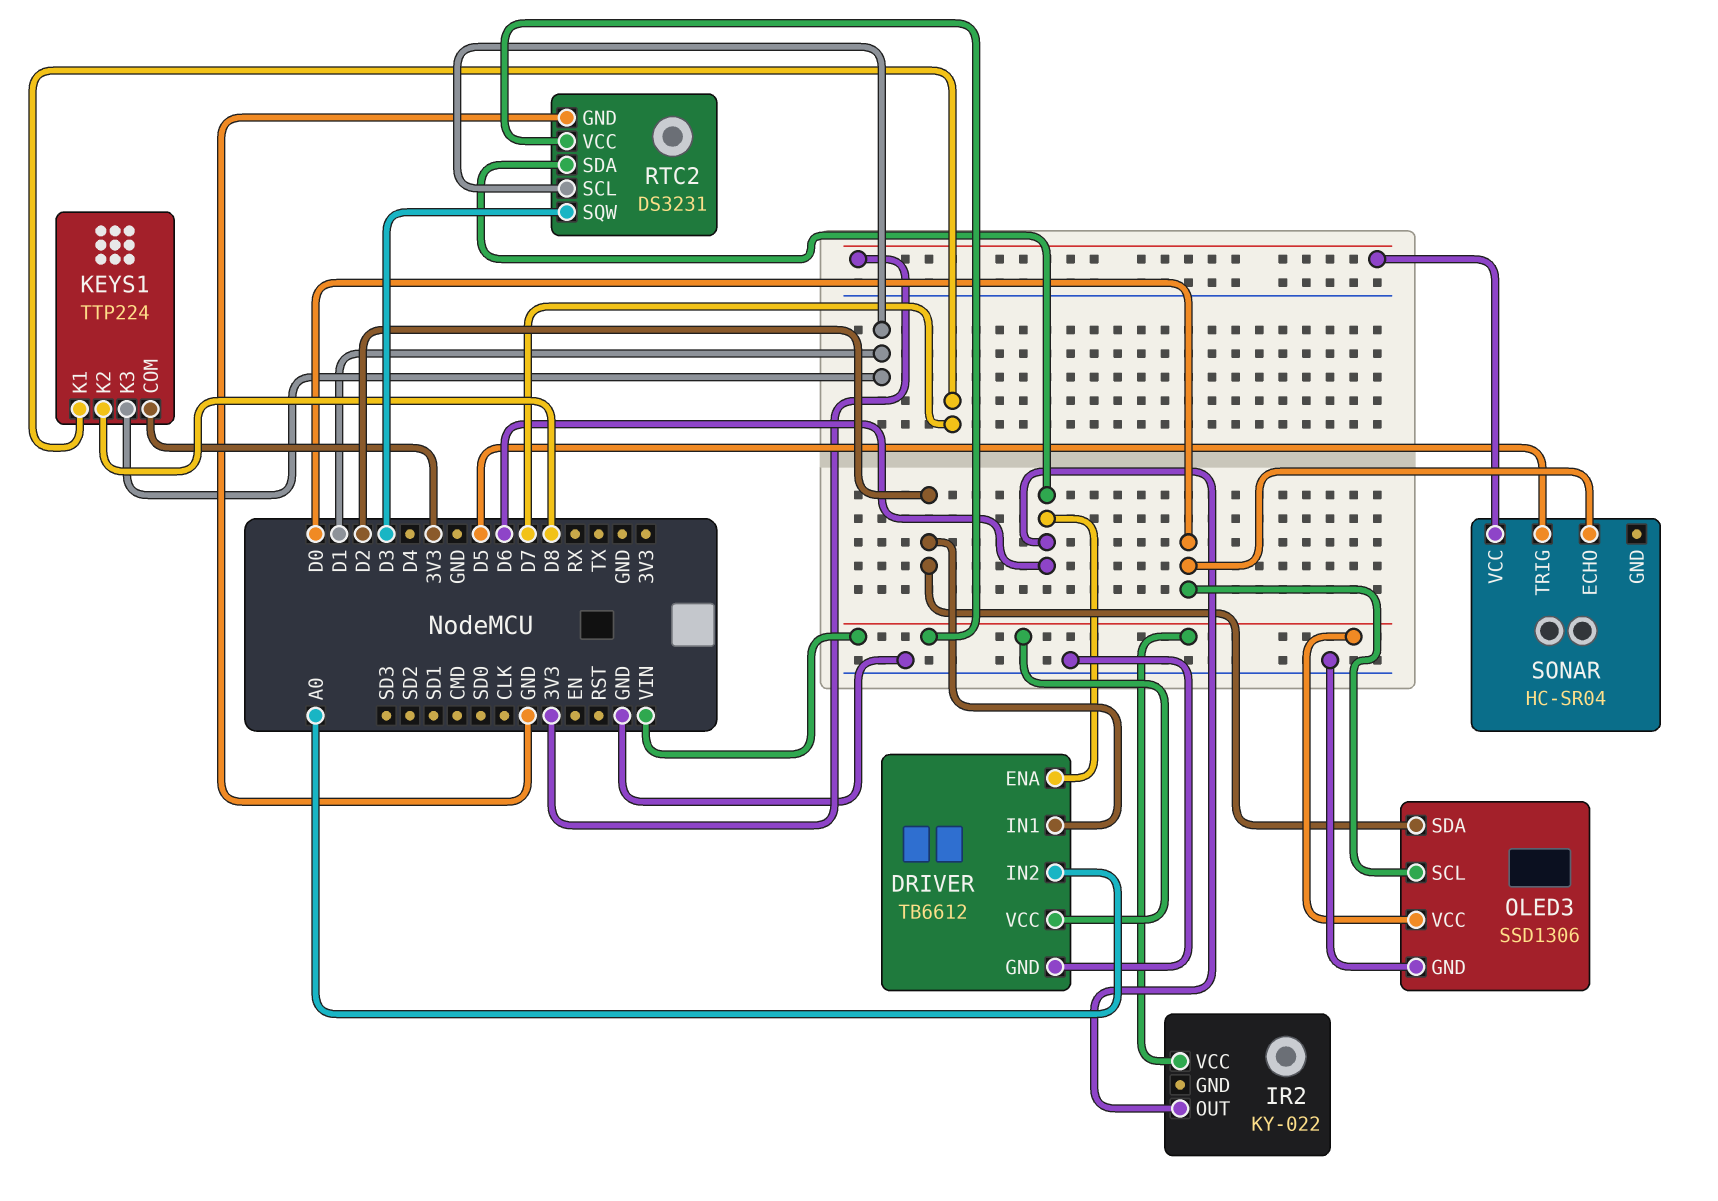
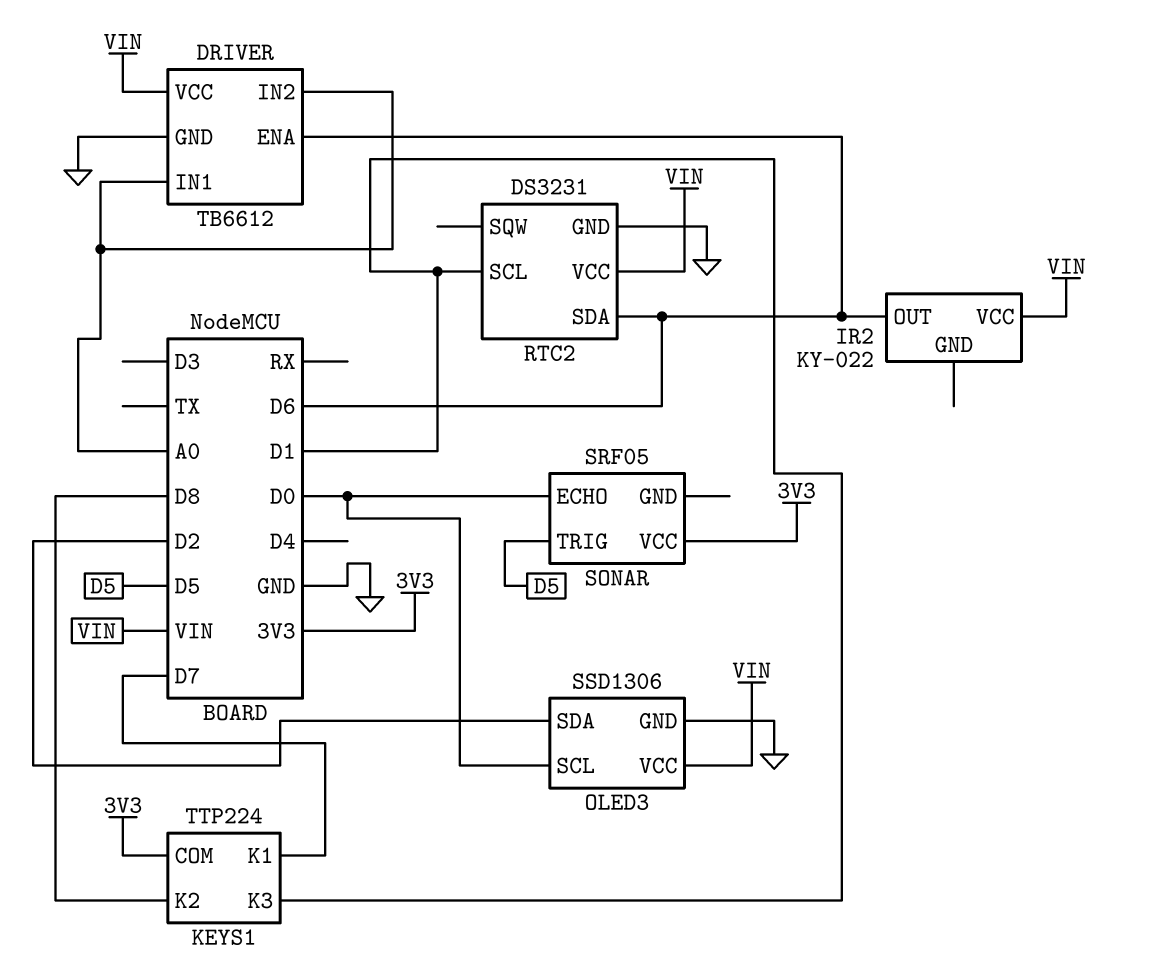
DRIVER pin IN1: D2 -> A0
RTC2 pin SQW: D3 -> none
SONAR: HC-SR04 -> SRF05

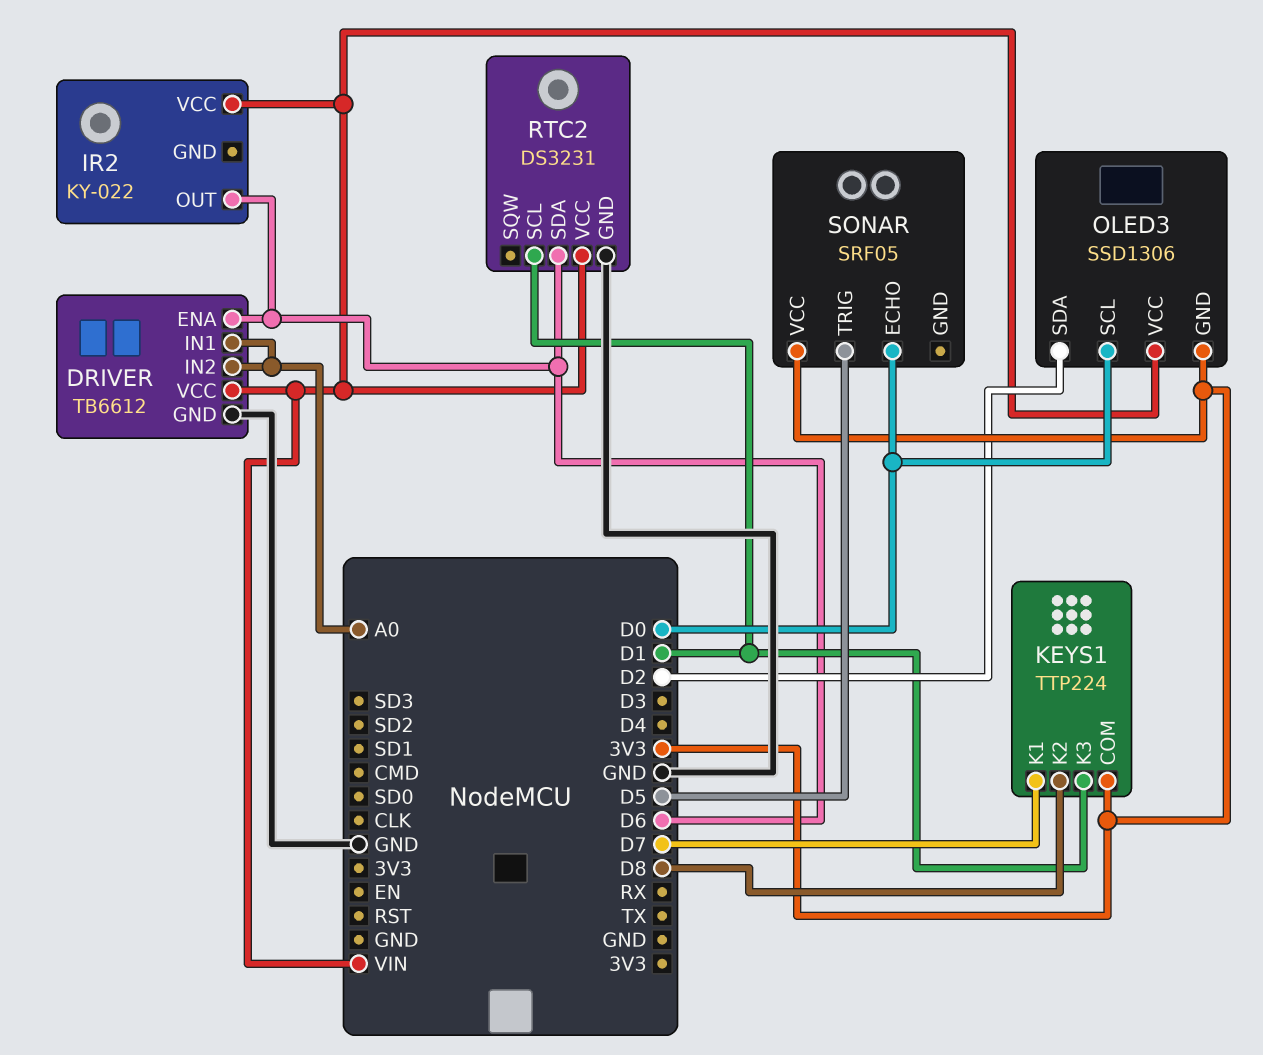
OLED3 pin GND: GND -> 3V3

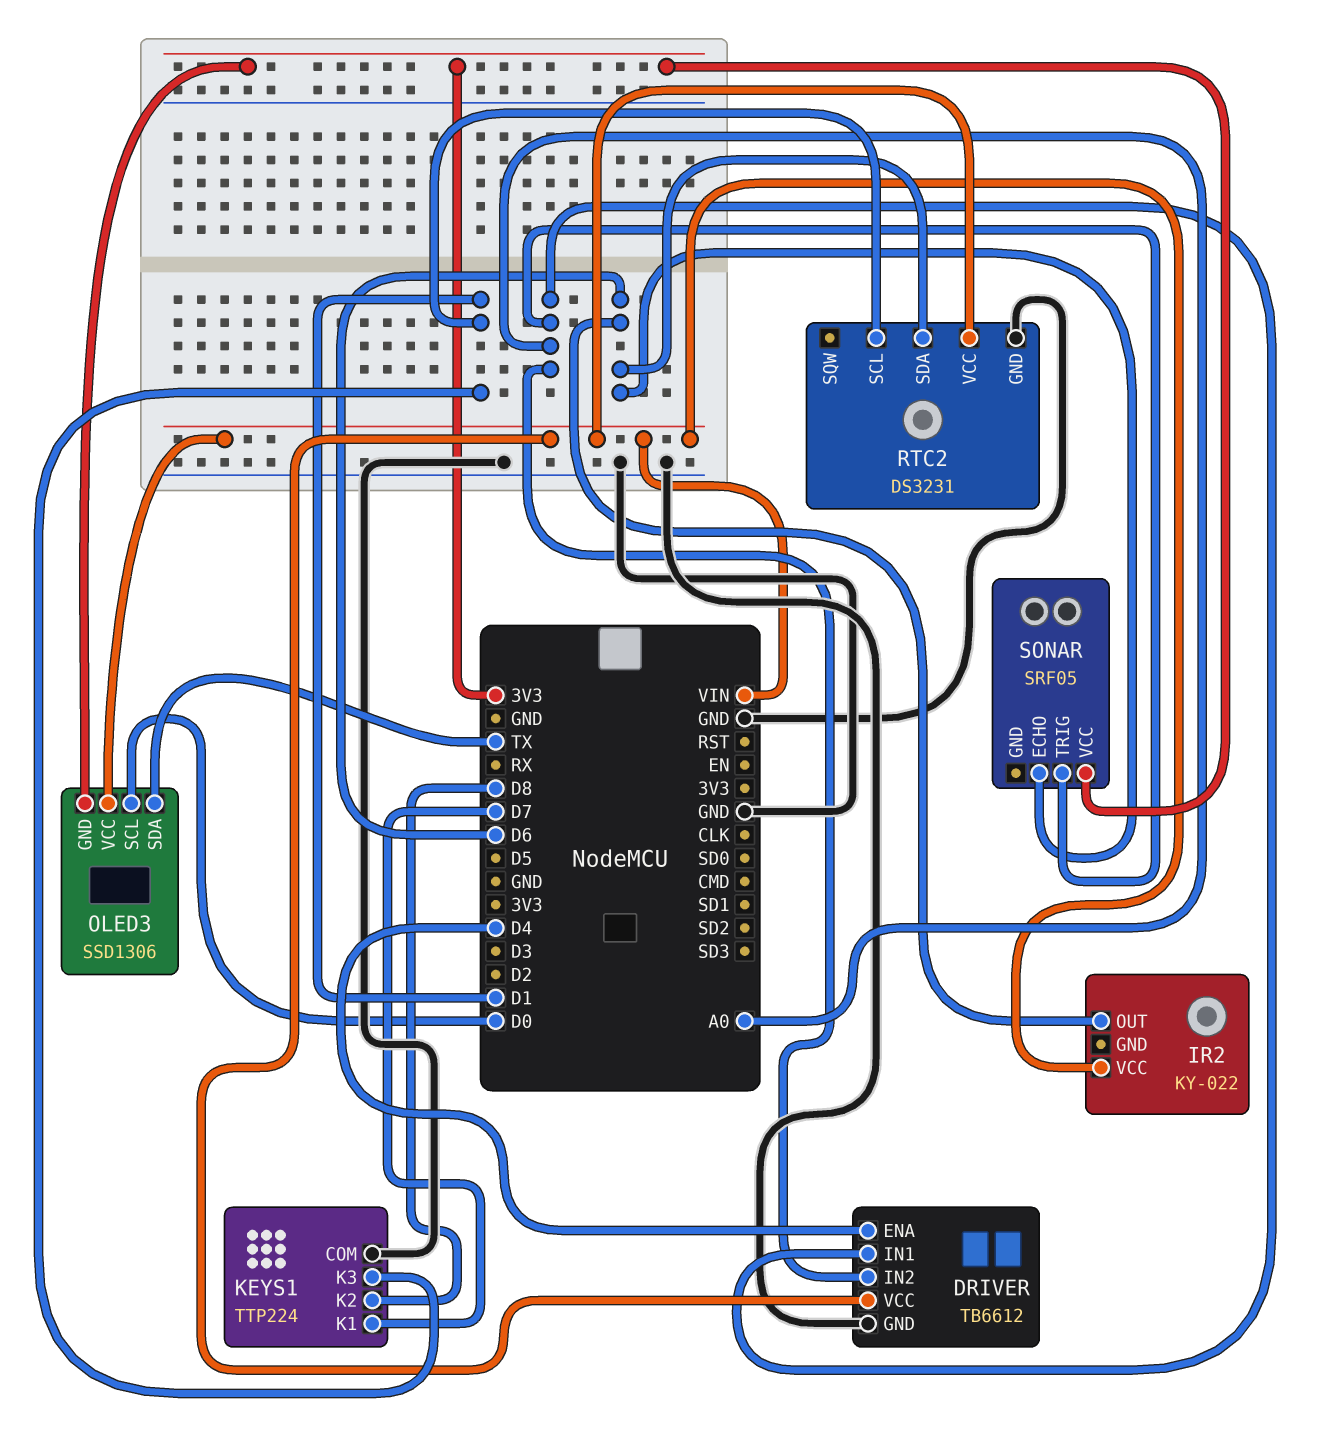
DRIVER pin ENA: D6 -> D4
KEYS1 pin COM: 3V3 -> GND
OLED3 pin SDA: D2 -> TX
SONAR pin ECHO: D0 -> D6
SONAR pin TRIG: D5 -> A0

